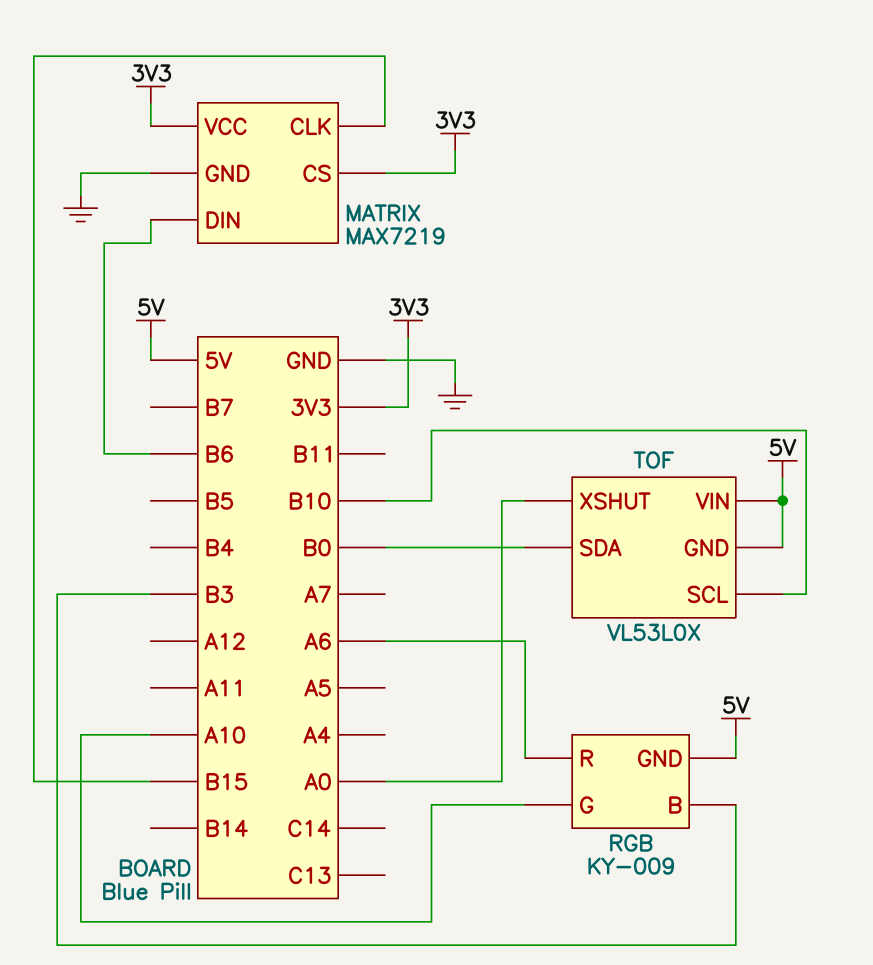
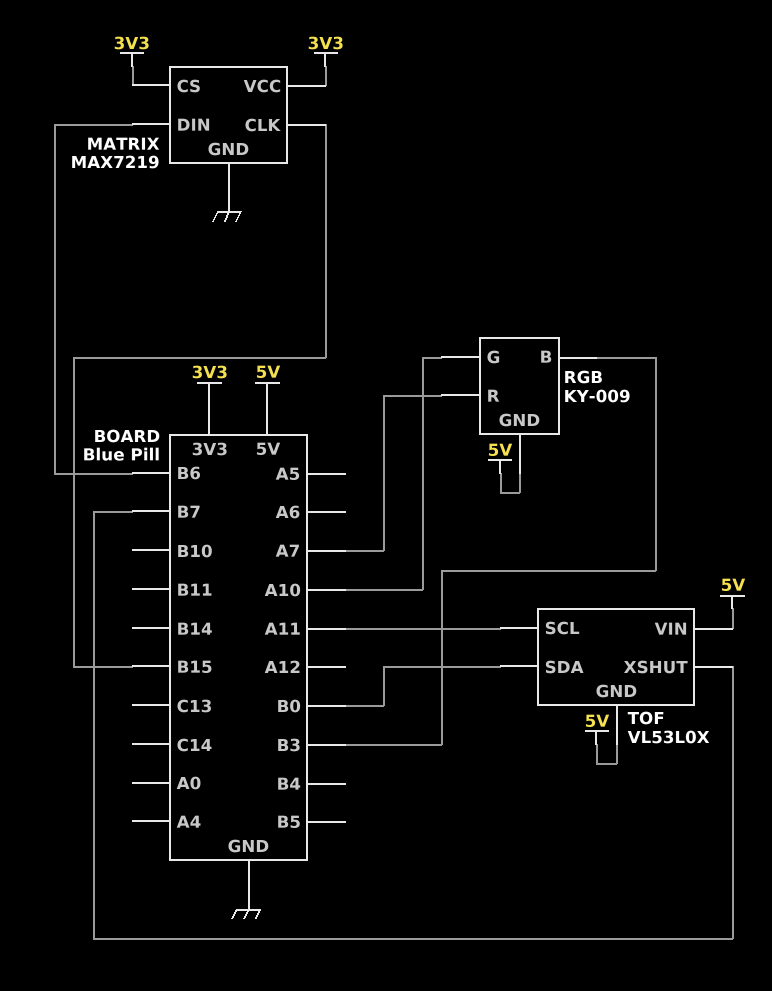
RGB pin R: A6 -> A7
TOF pin SCL: B10 -> A11
TOF pin XSHUT: A0 -> B7

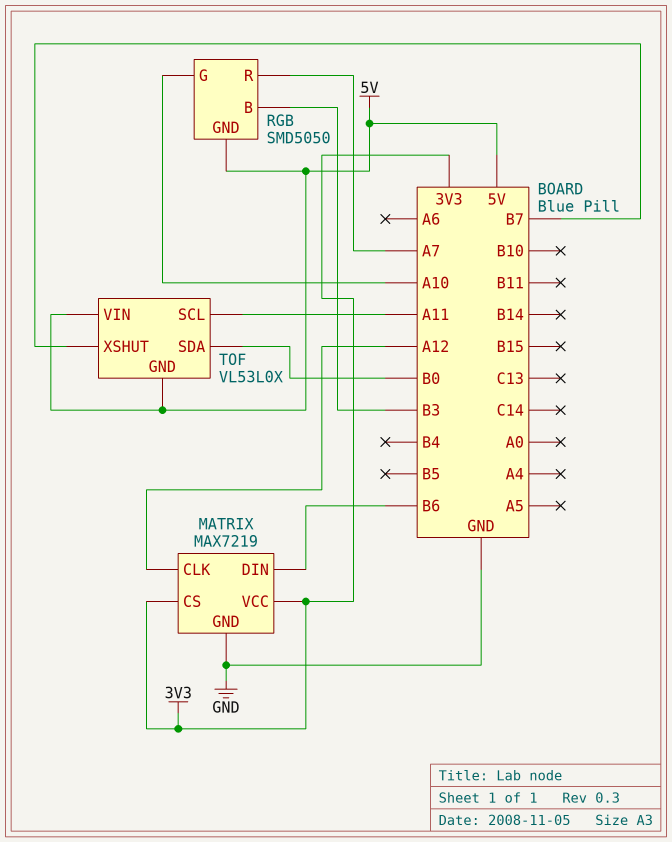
MATRIX pin CLK: B15 -> A12
RGB: KY-009 -> SMD5050

